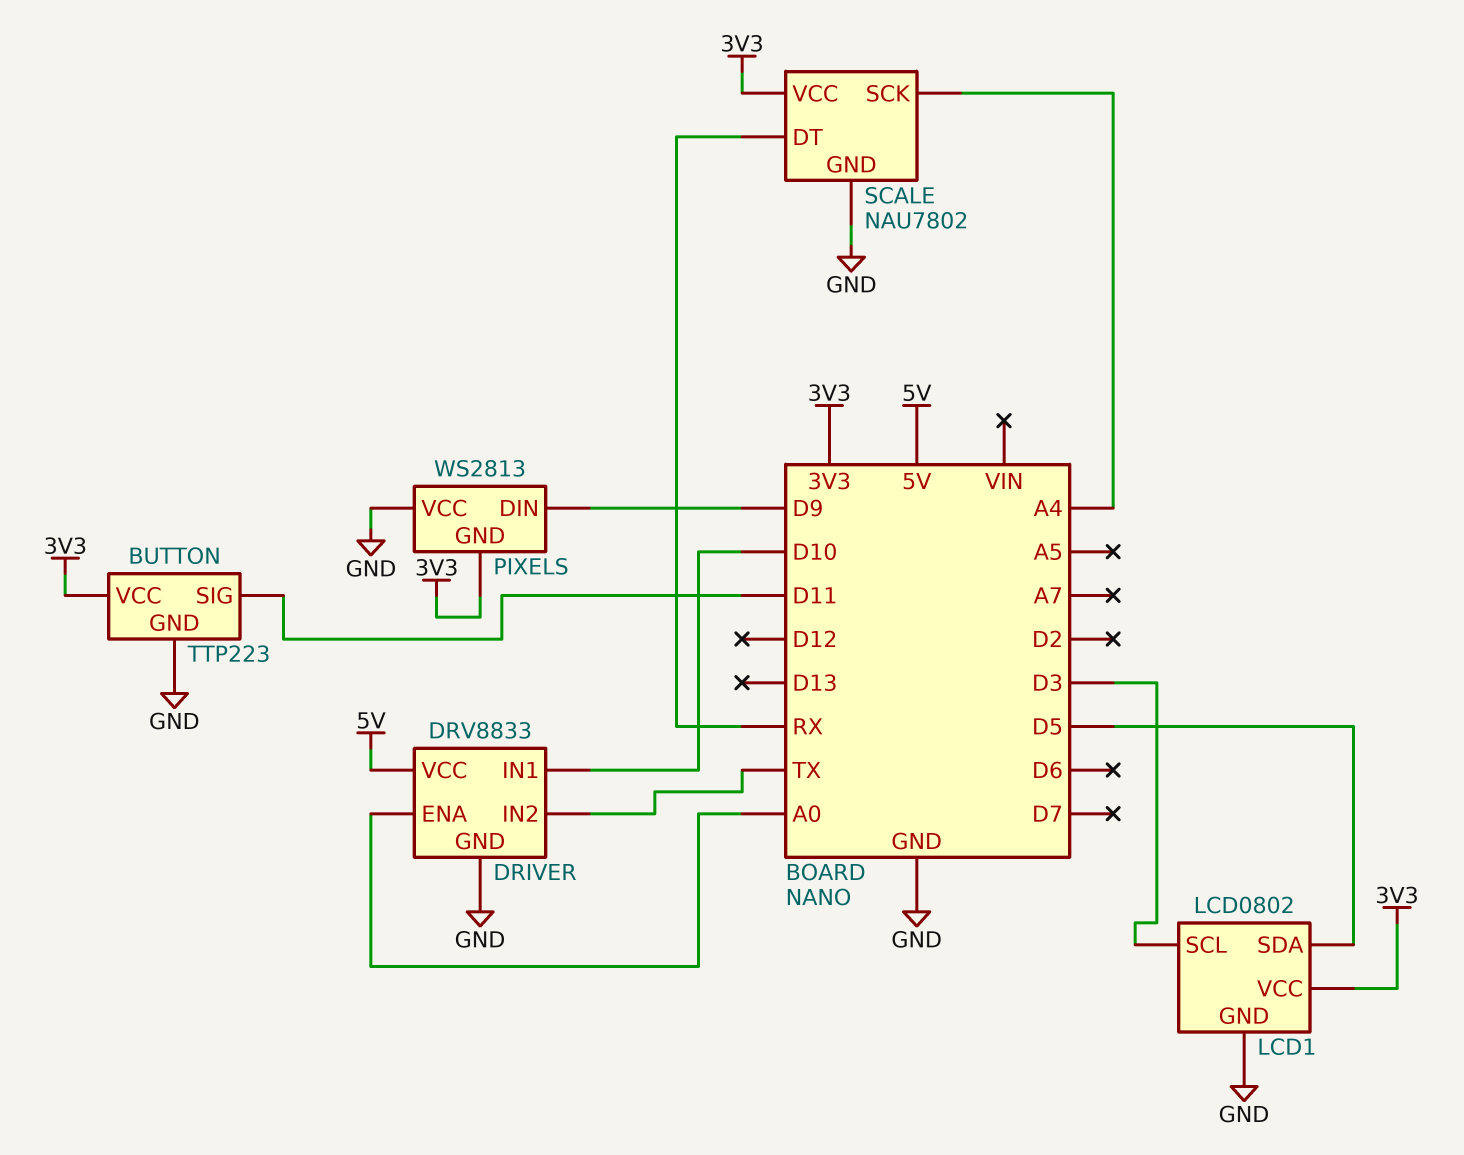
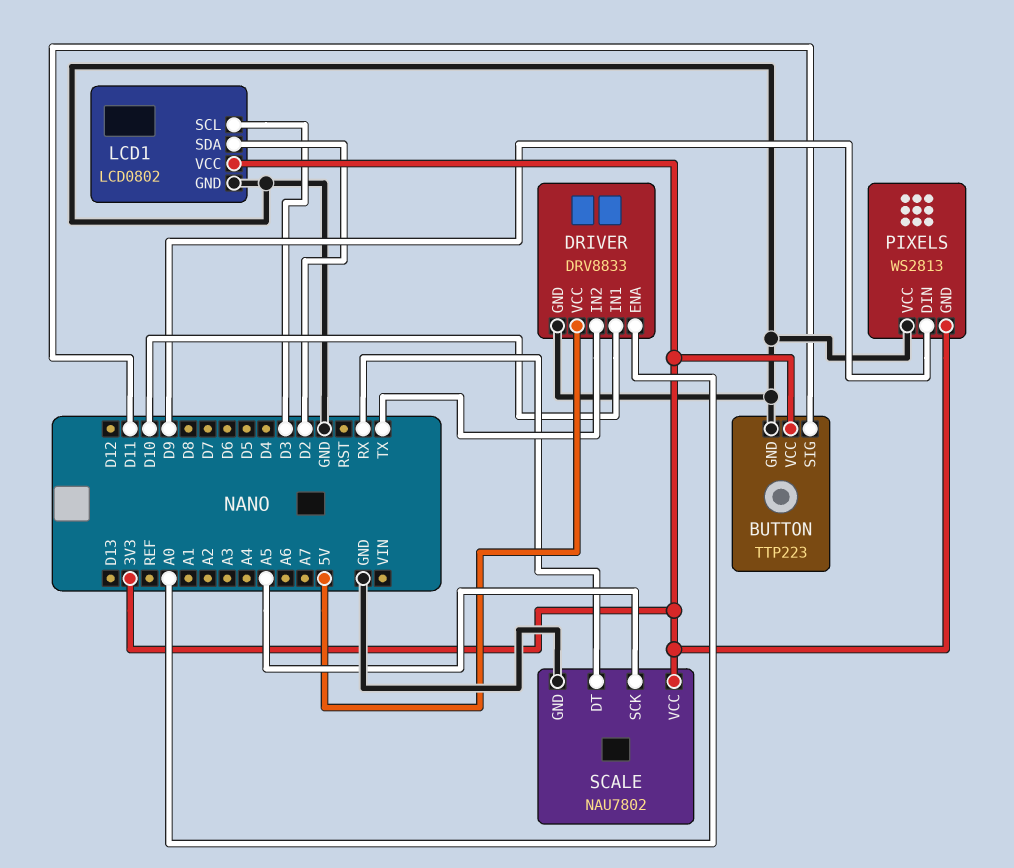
LCD1 pin SDA: D5 -> D2
SCALE pin SCK: A4 -> A5

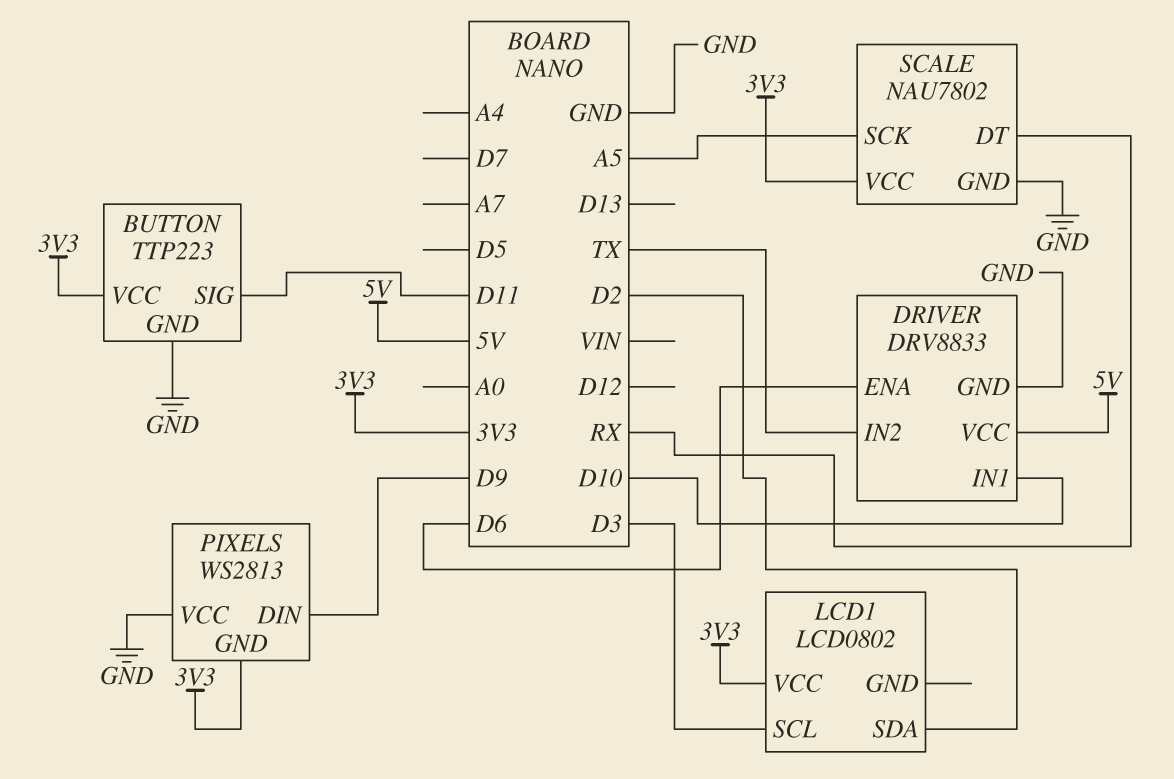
DRIVER pin ENA: A0 -> D6
LCD1 pin GND: GND -> none

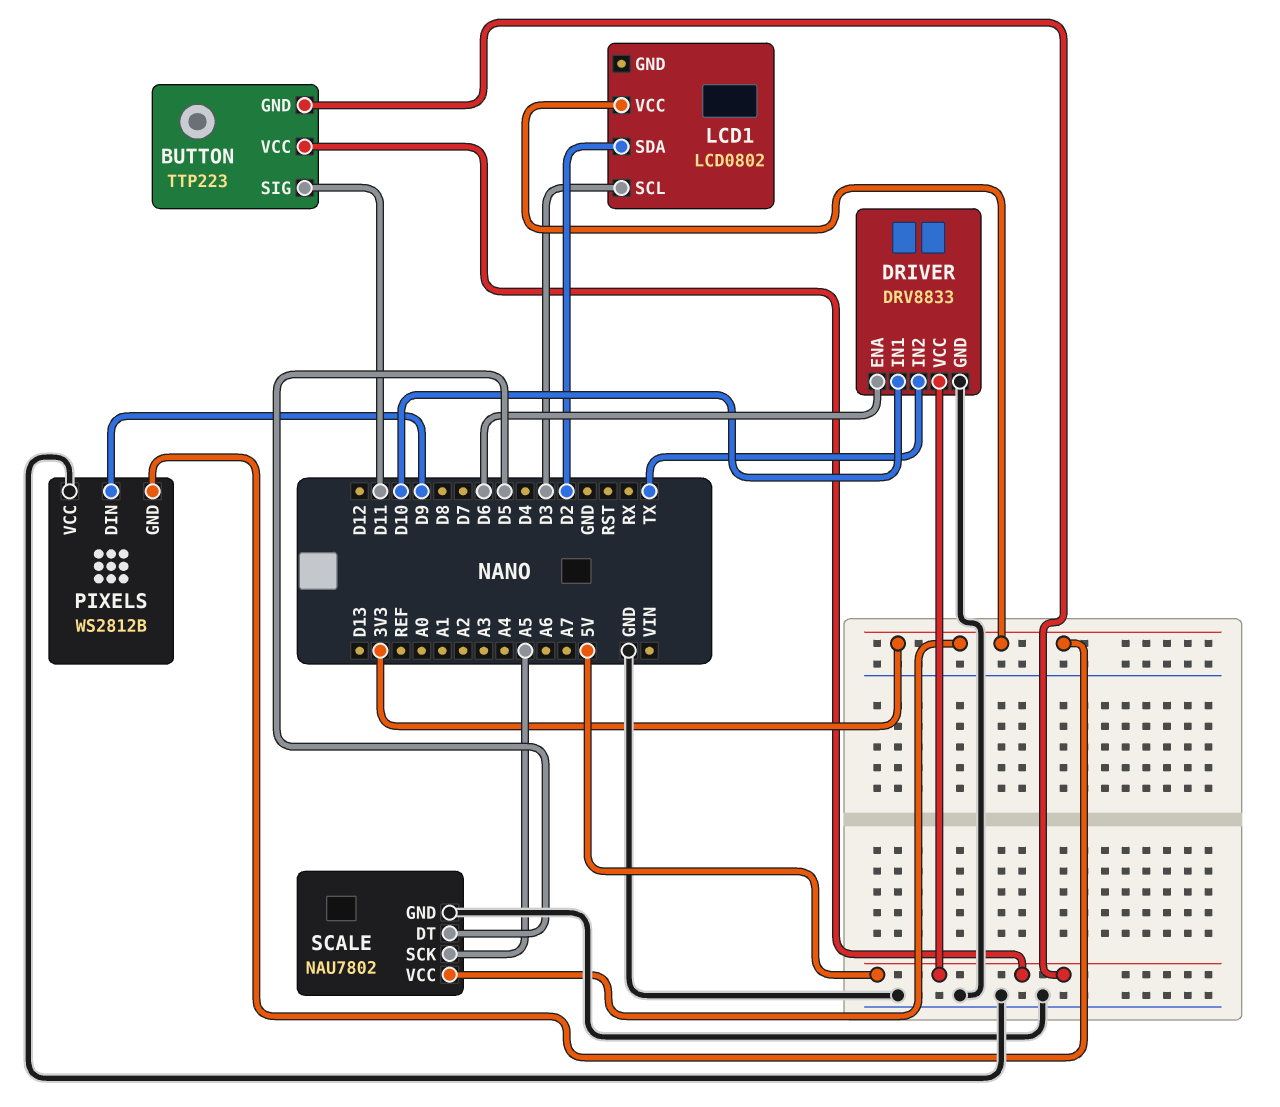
BUTTON pin GND: GND -> 5V
BUTTON pin VCC: 3V3 -> 5V
PIXELS: WS2813 -> WS2812B
SCALE pin DT: RX -> D5

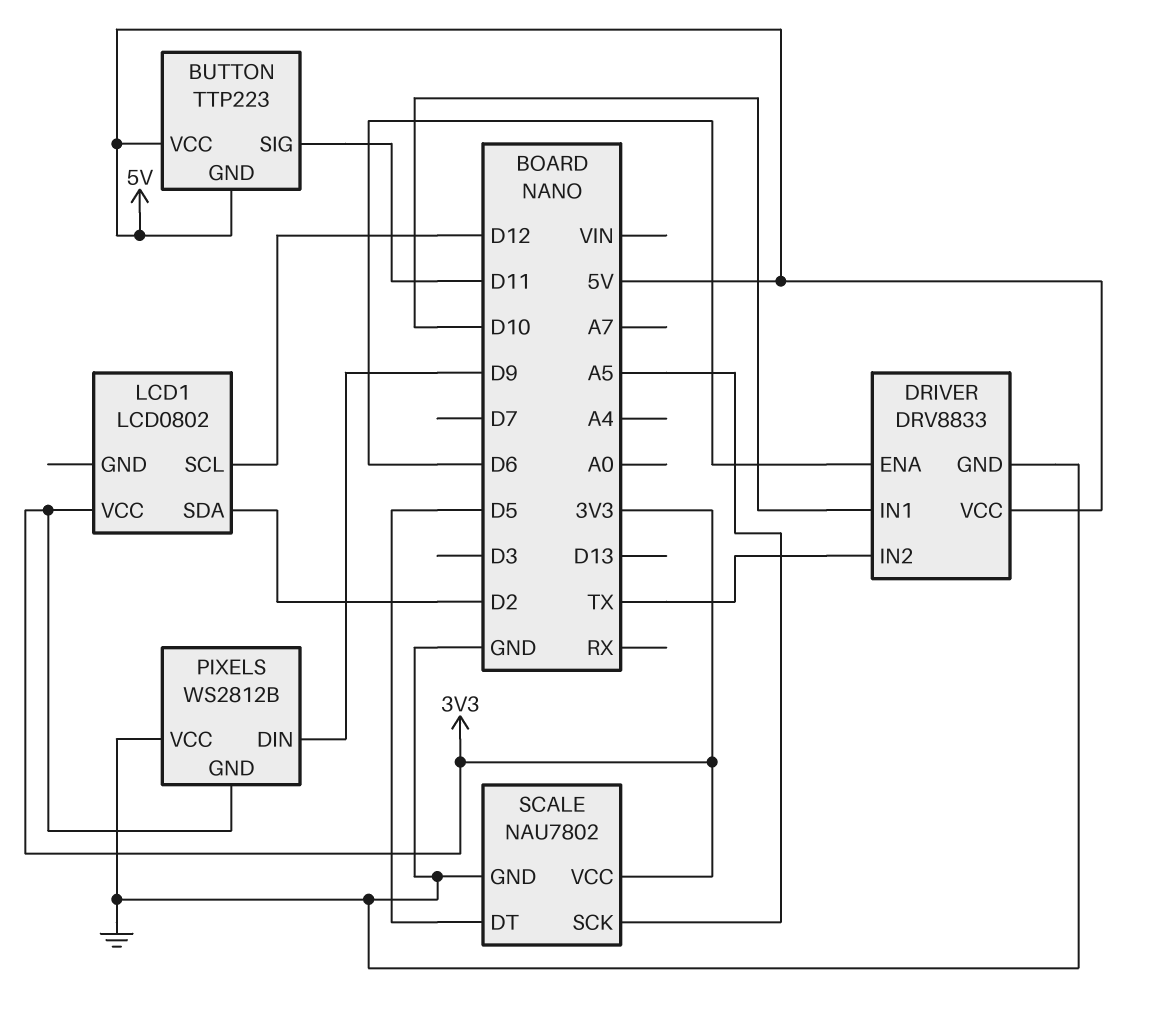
LCD1 pin SCL: D3 -> D12

